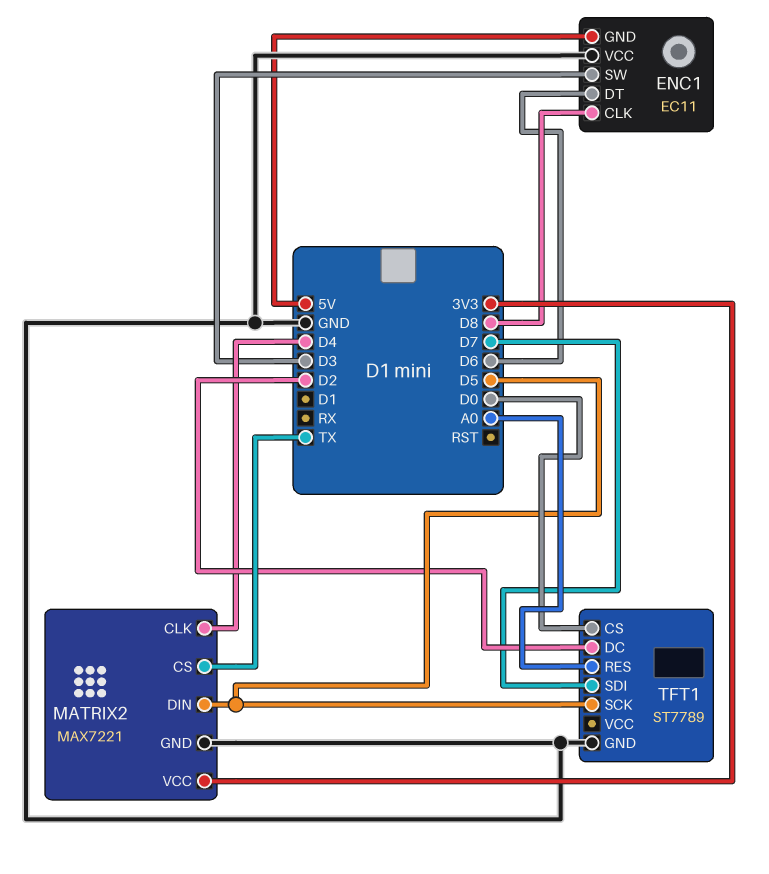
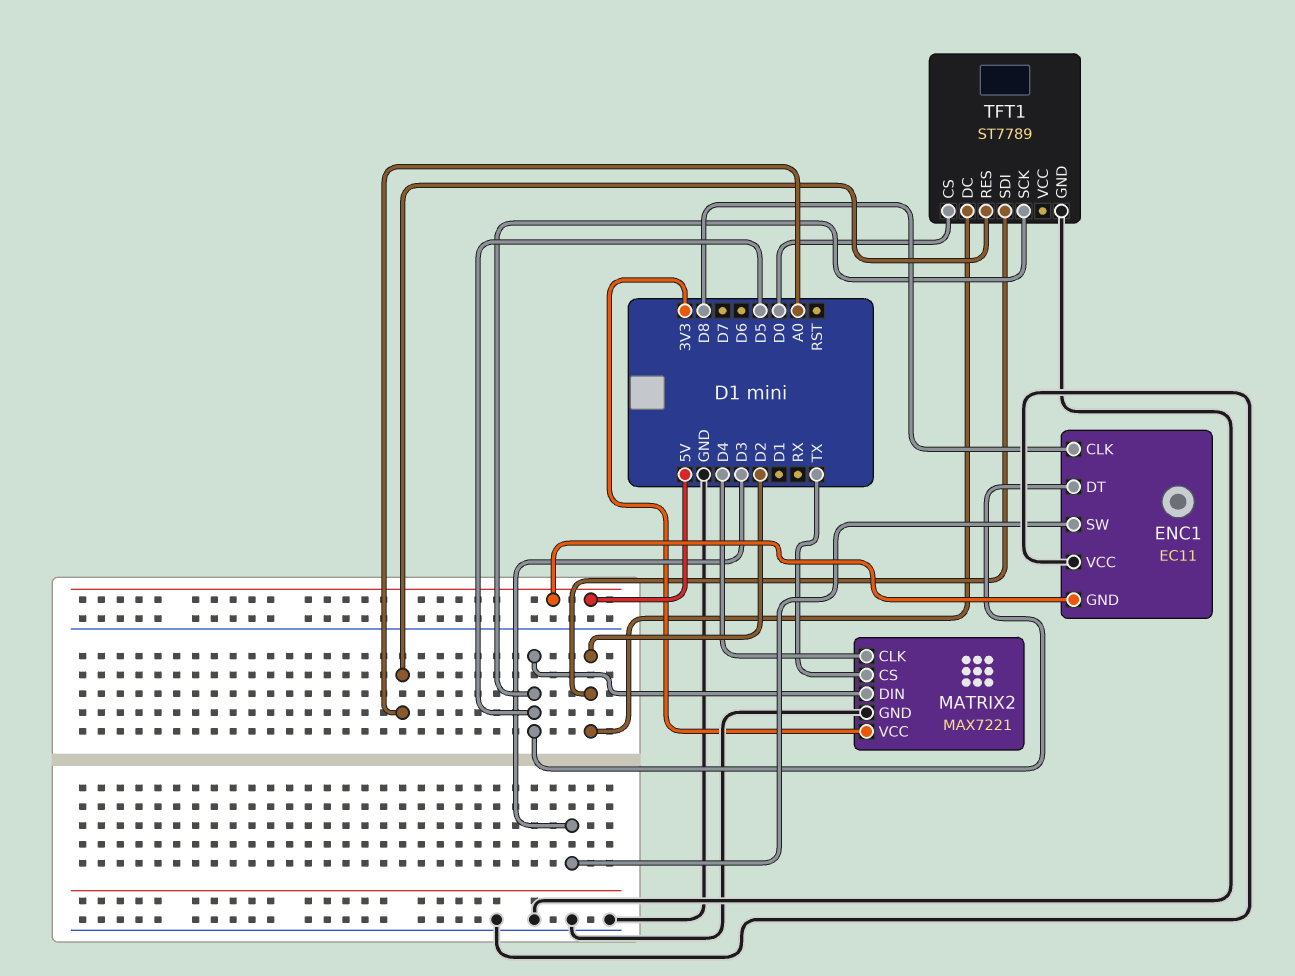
ENC1 pin DT: D6 -> D5
TFT1 pin SDI: D7 -> D2

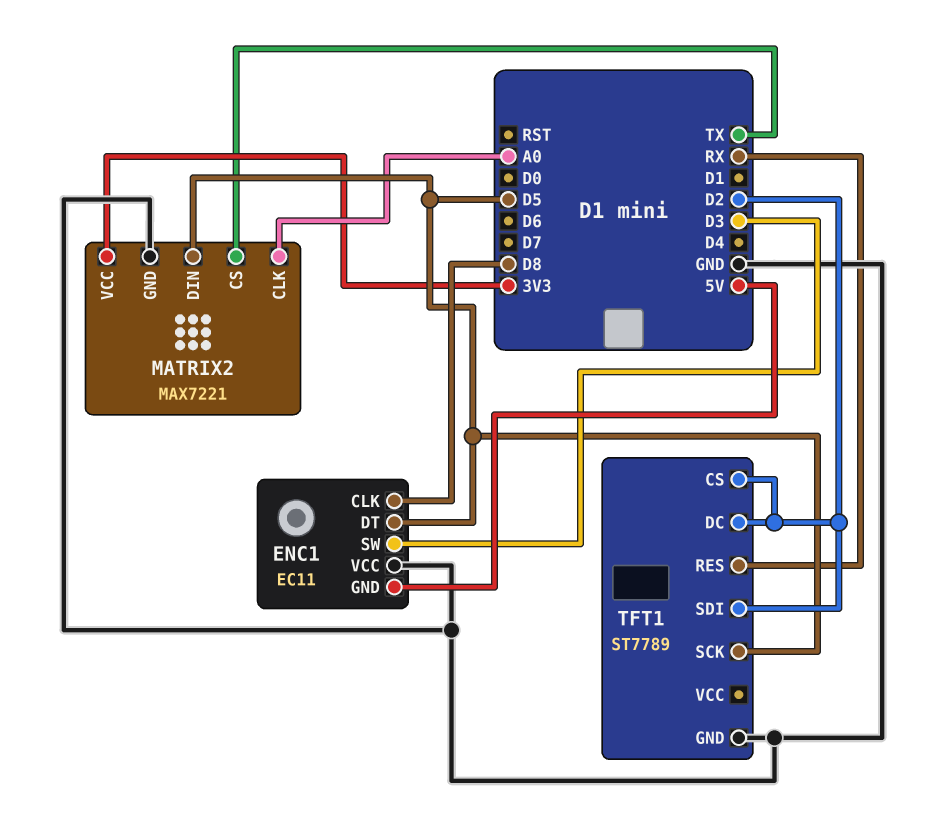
MATRIX2 pin CLK: D4 -> A0
TFT1 pin CS: D0 -> D2
TFT1 pin RES: A0 -> RX

